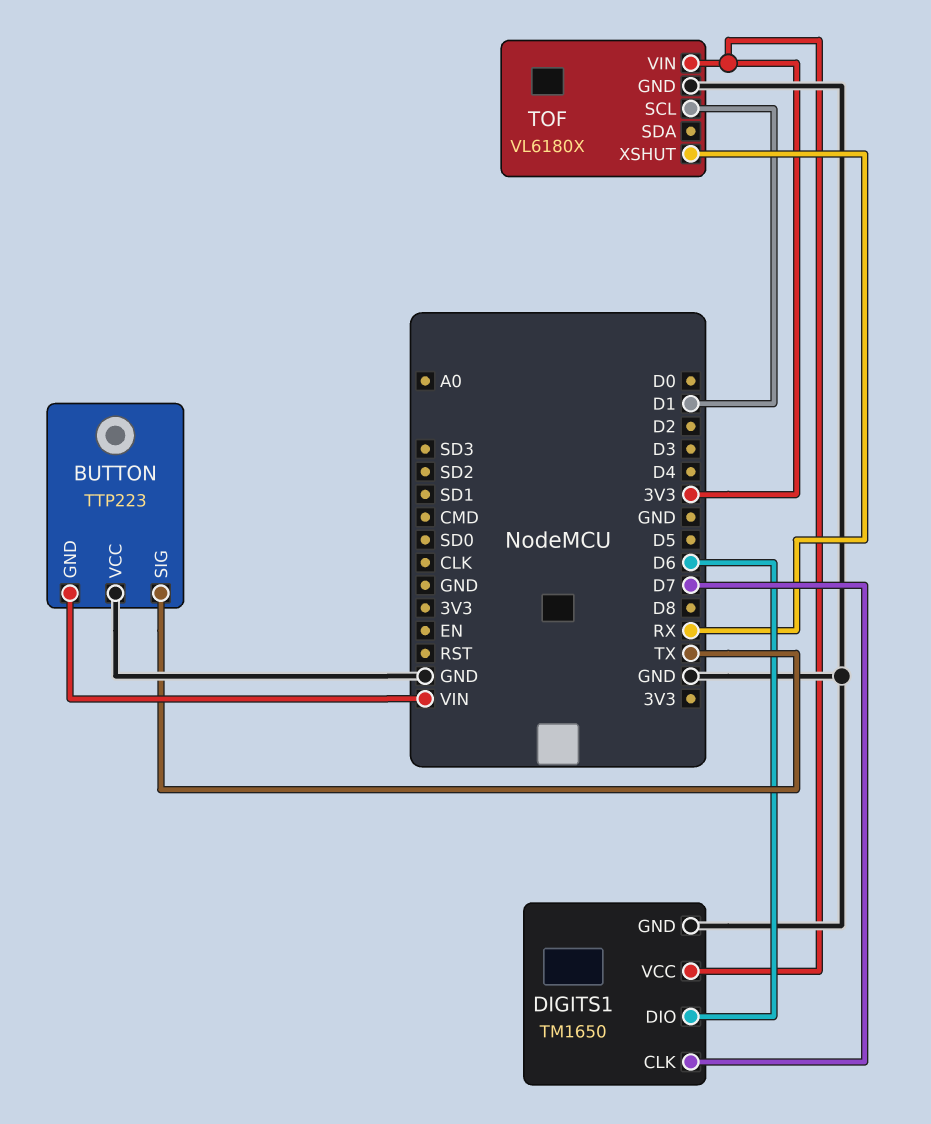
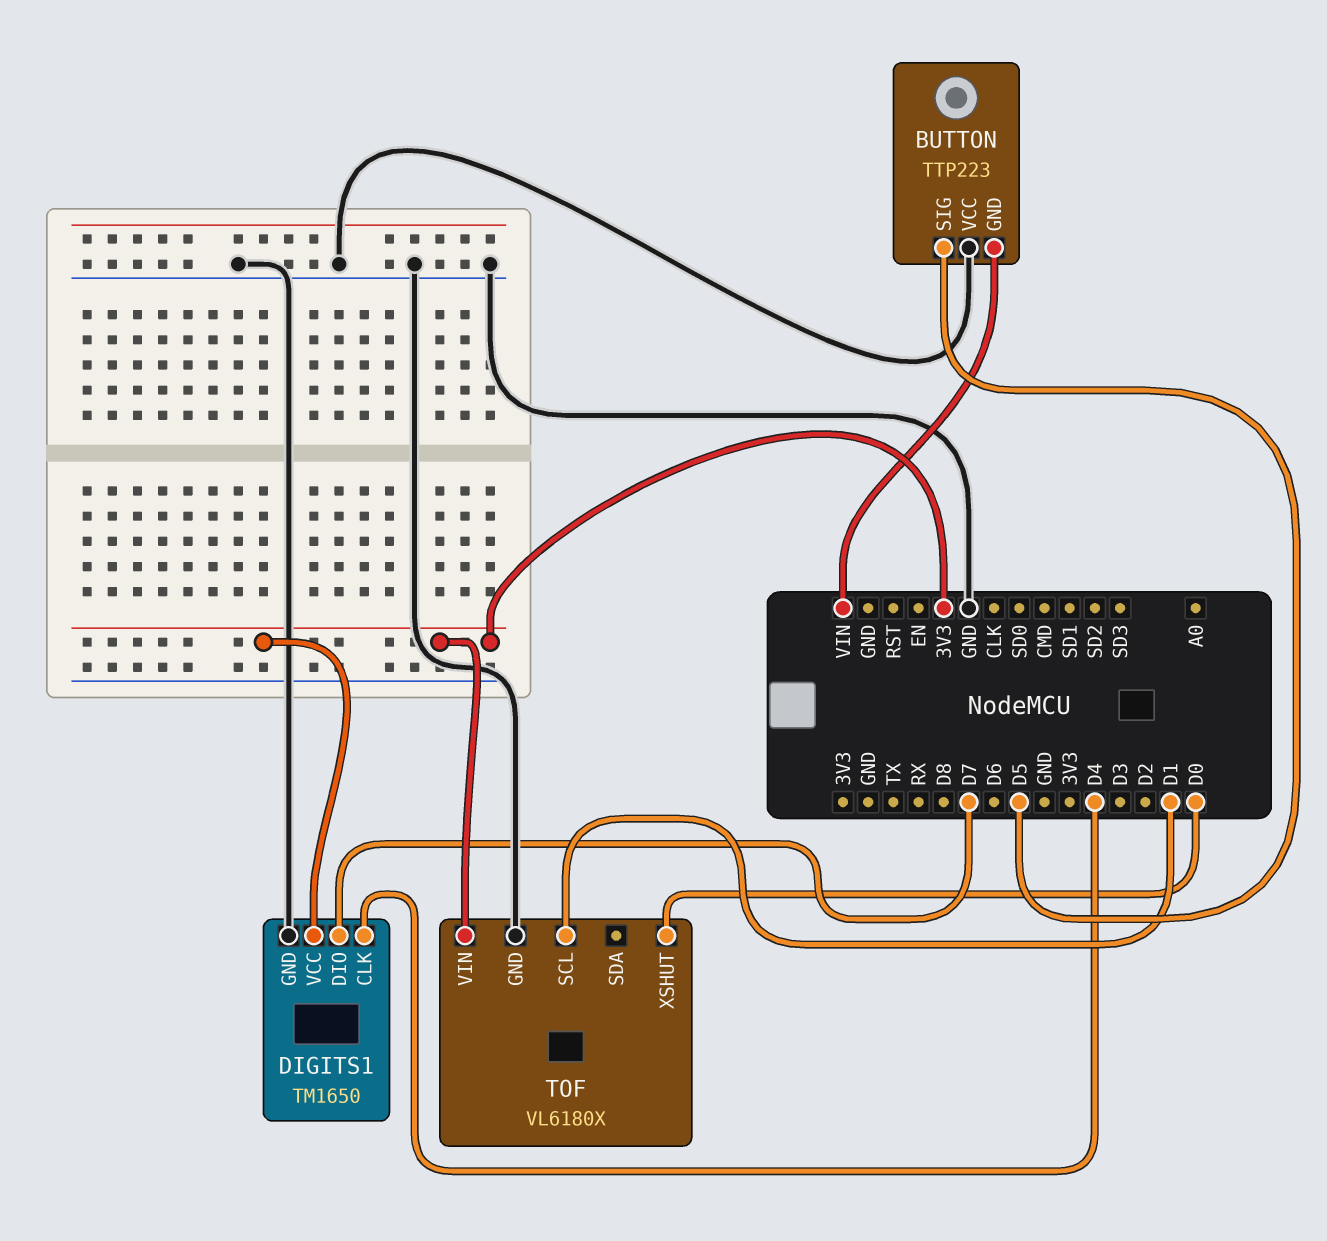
BUTTON pin SIG: TX -> D5
DIGITS1 pin CLK: D7 -> D4
DIGITS1 pin DIO: D6 -> D7
TOF pin XSHUT: RX -> D0

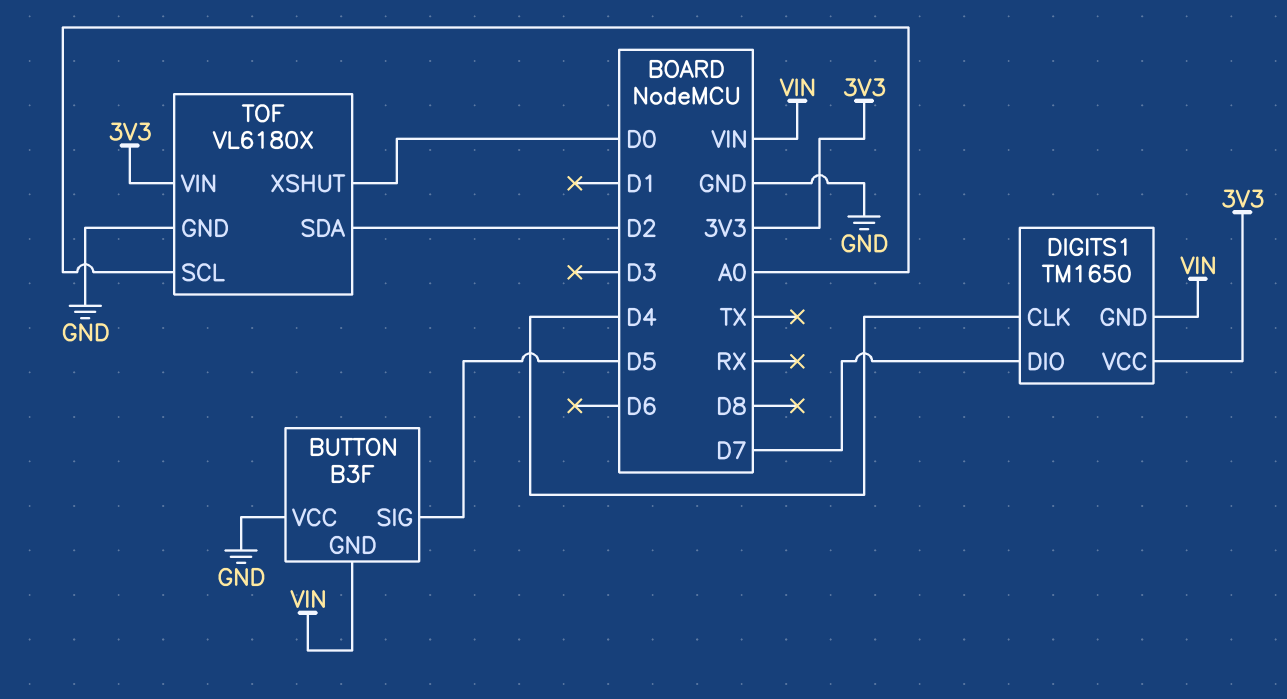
BUTTON: TTP223 -> B3F
DIGITS1 pin GND: GND -> VIN
TOF pin SCL: D1 -> A0
TOF pin SDA: none -> D2

